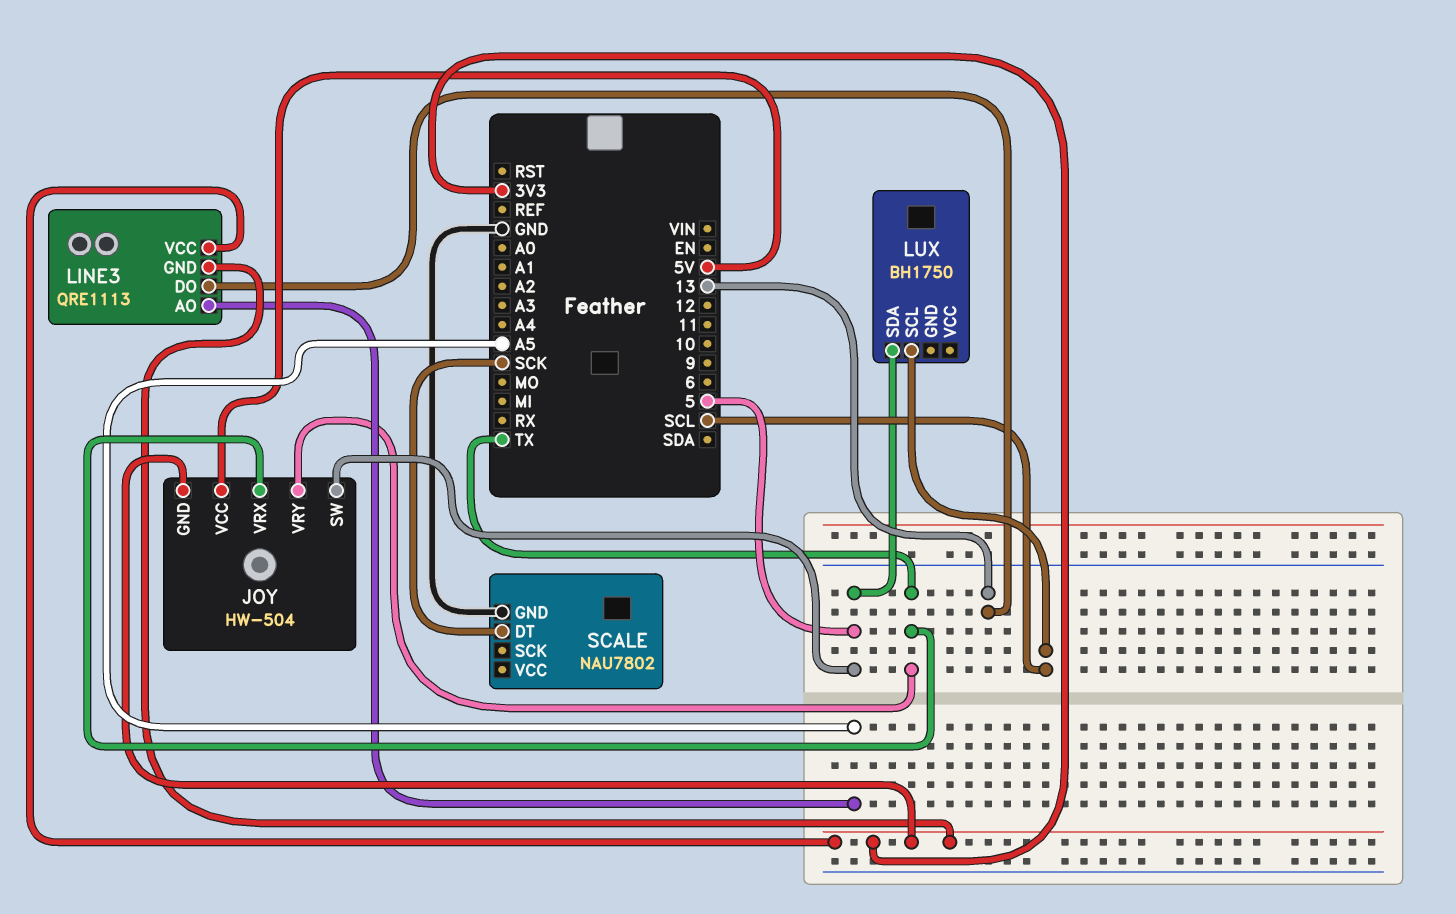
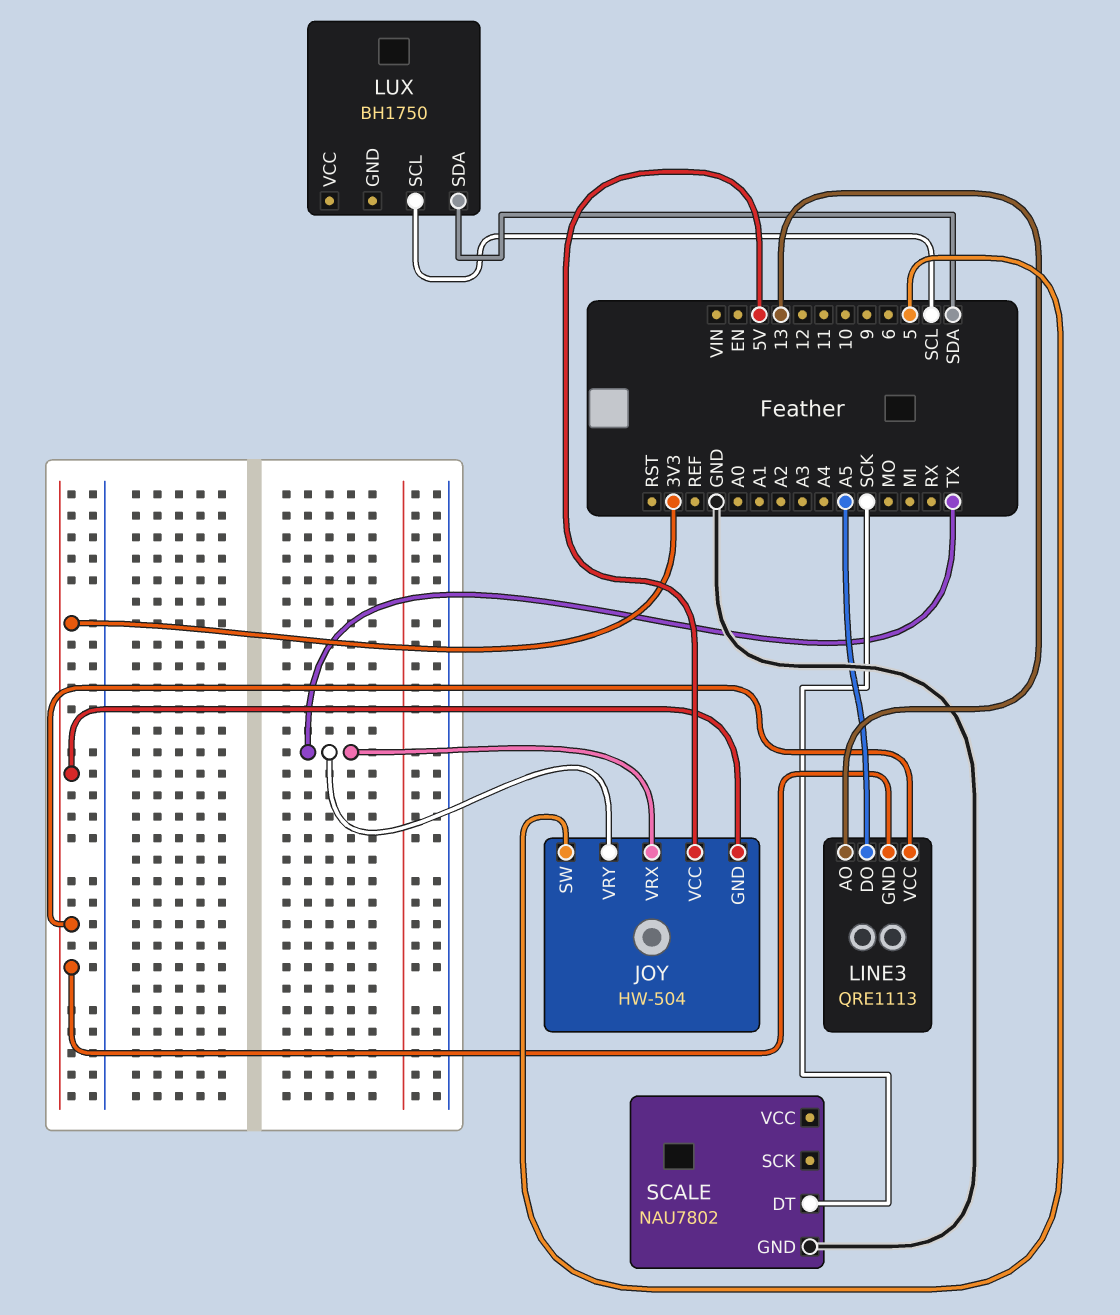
LINE3 pin AO: A5 -> 13
LINE3 pin DO: 13 -> A5
LUX pin SDA: 5 -> SDA

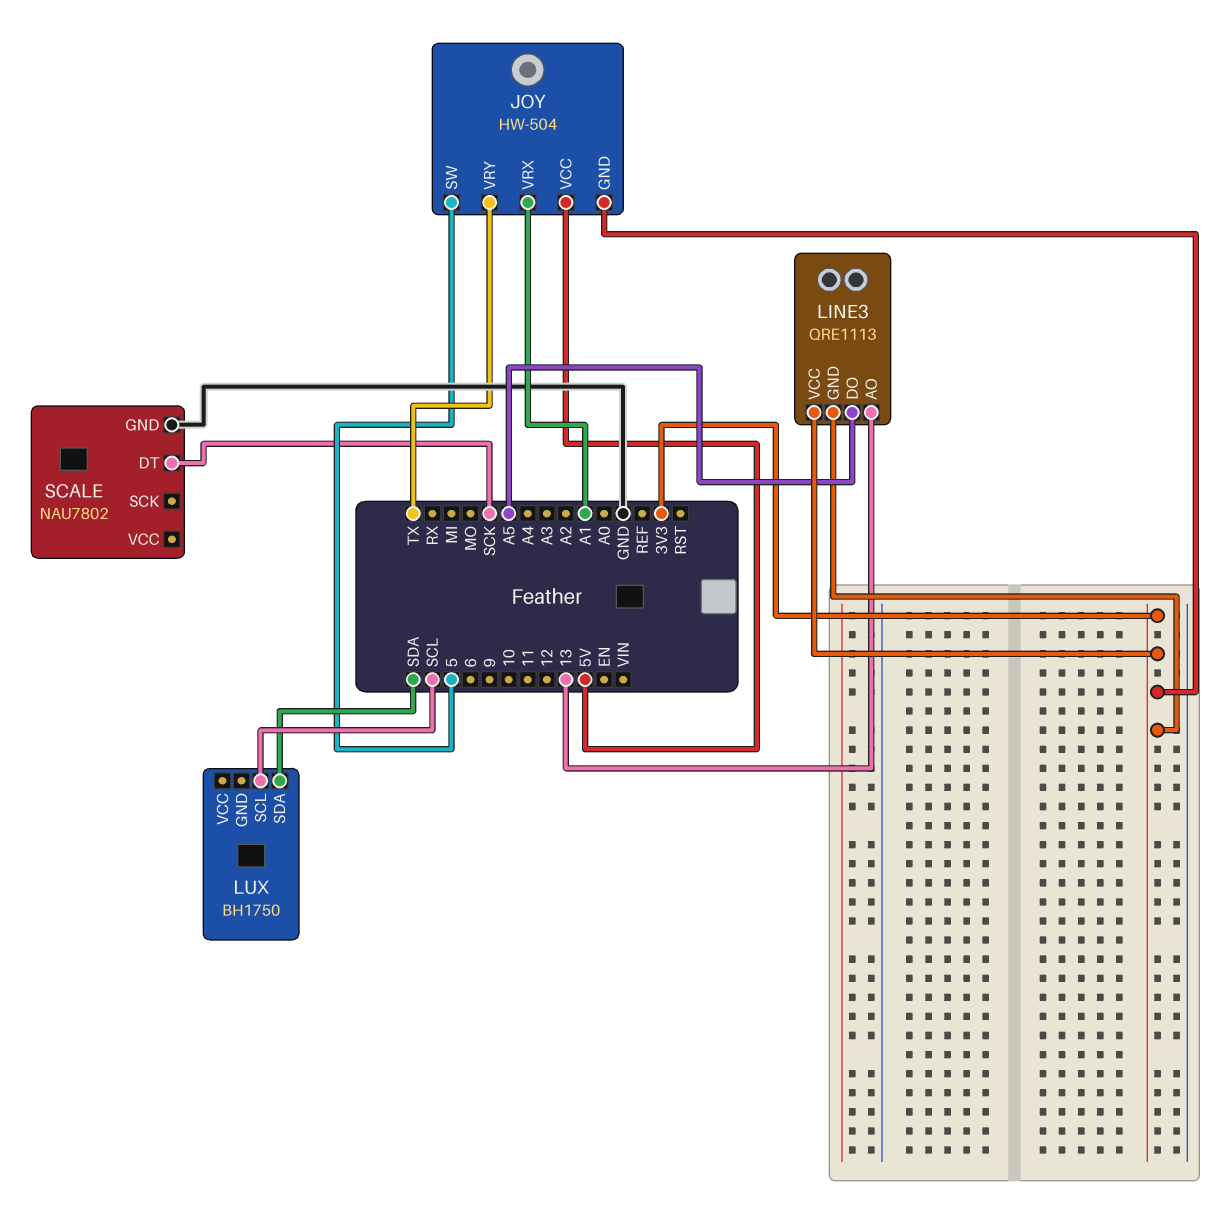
JOY pin VRX: TX -> A1

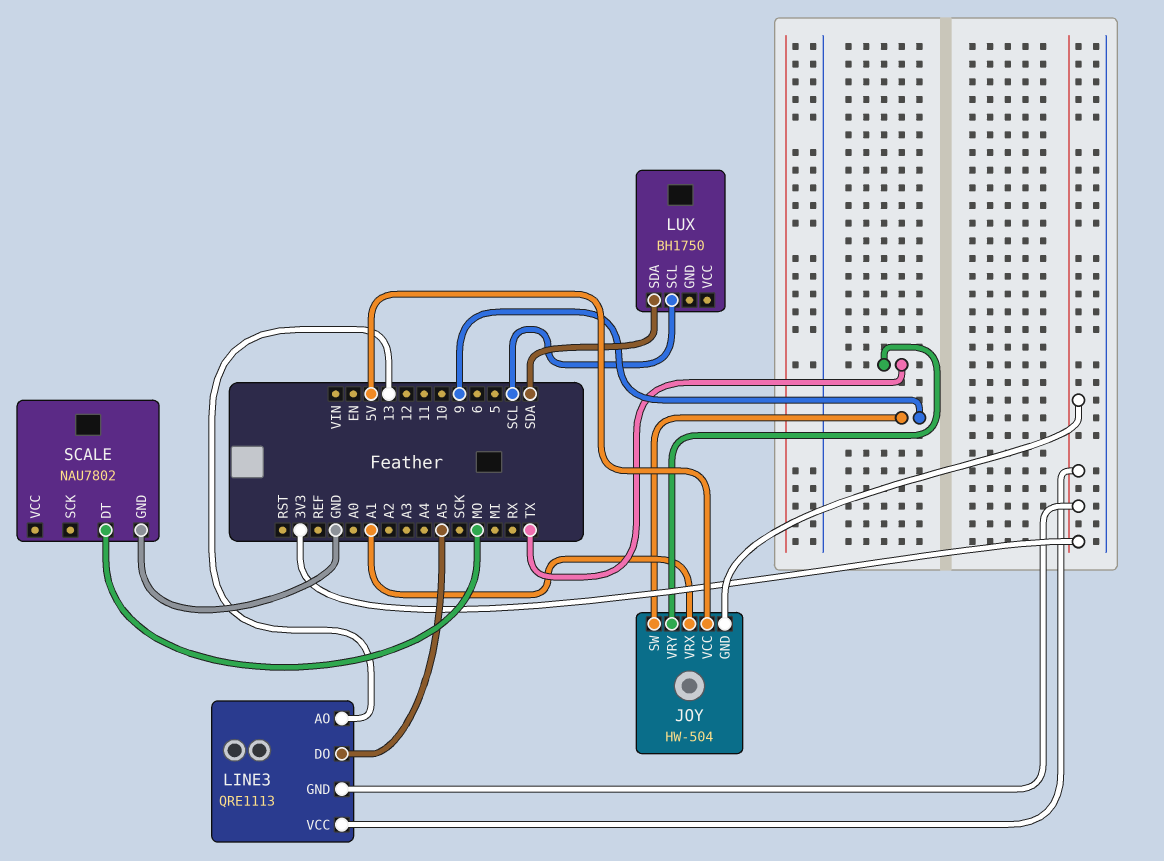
JOY pin SW: 5 -> 9
SCALE pin DT: SCK -> MO

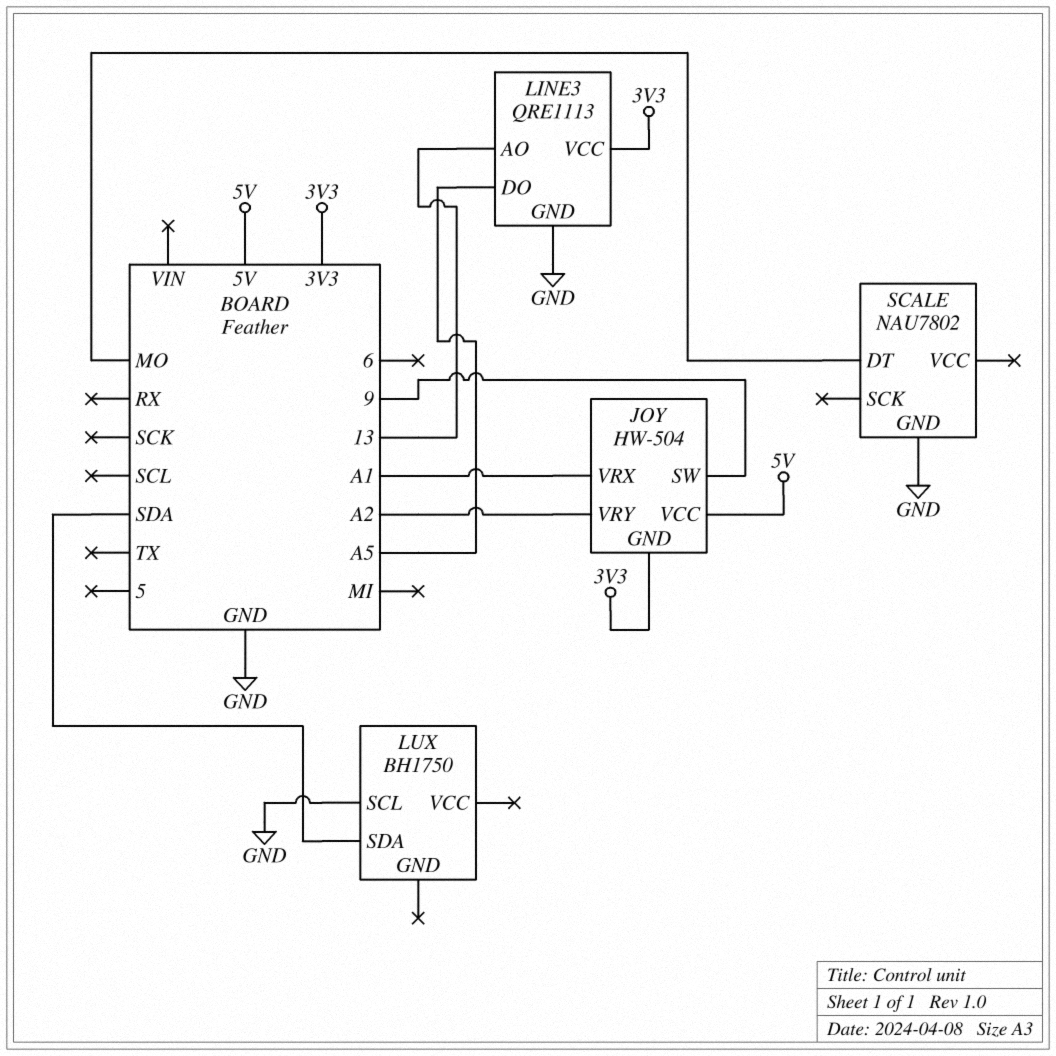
JOY pin VRY: TX -> A2
LINE3 pin GND: 3V3 -> GND
LUX pin SCL: SCL -> GND

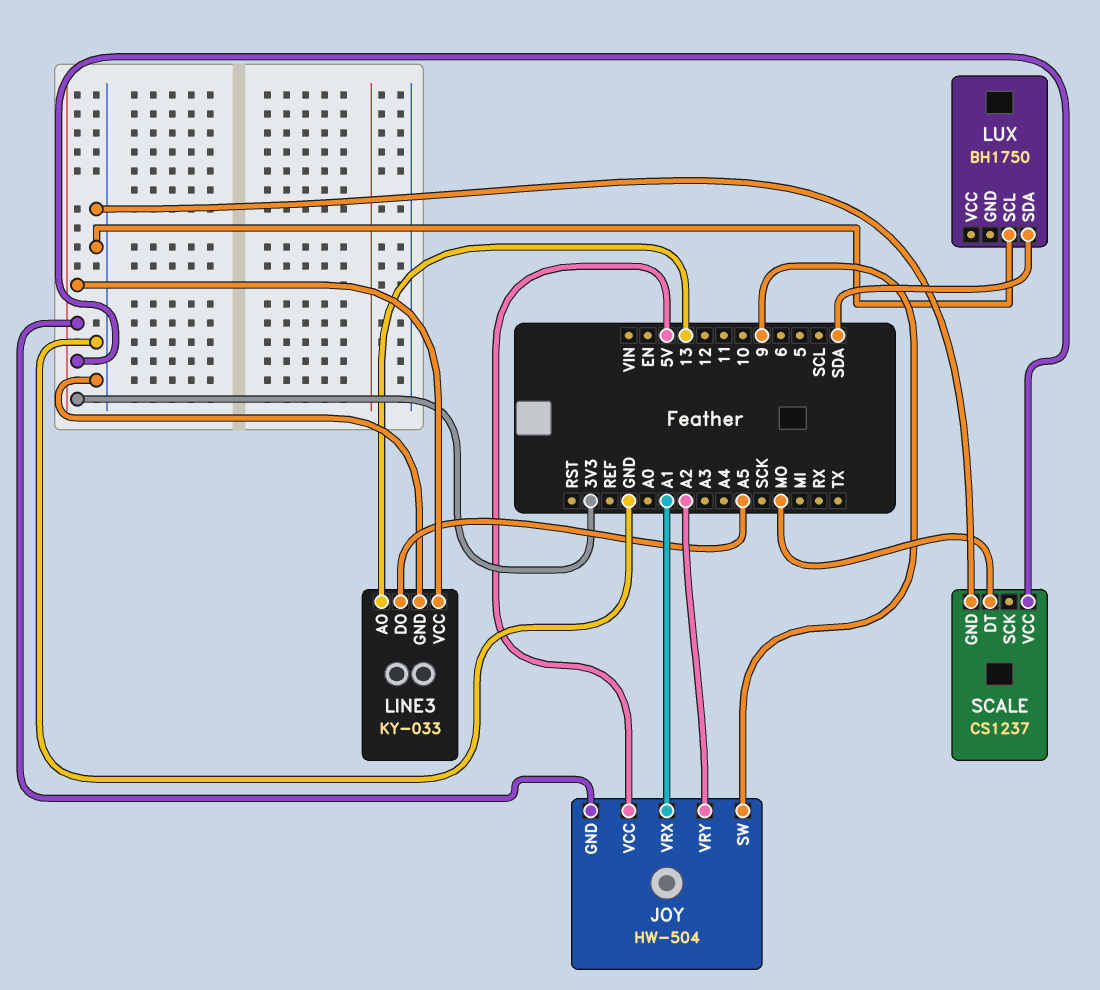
LINE3: QRE1113 -> KY-033
SCALE: NAU7802 -> CS1237
SCALE pin VCC: none -> 3V3

